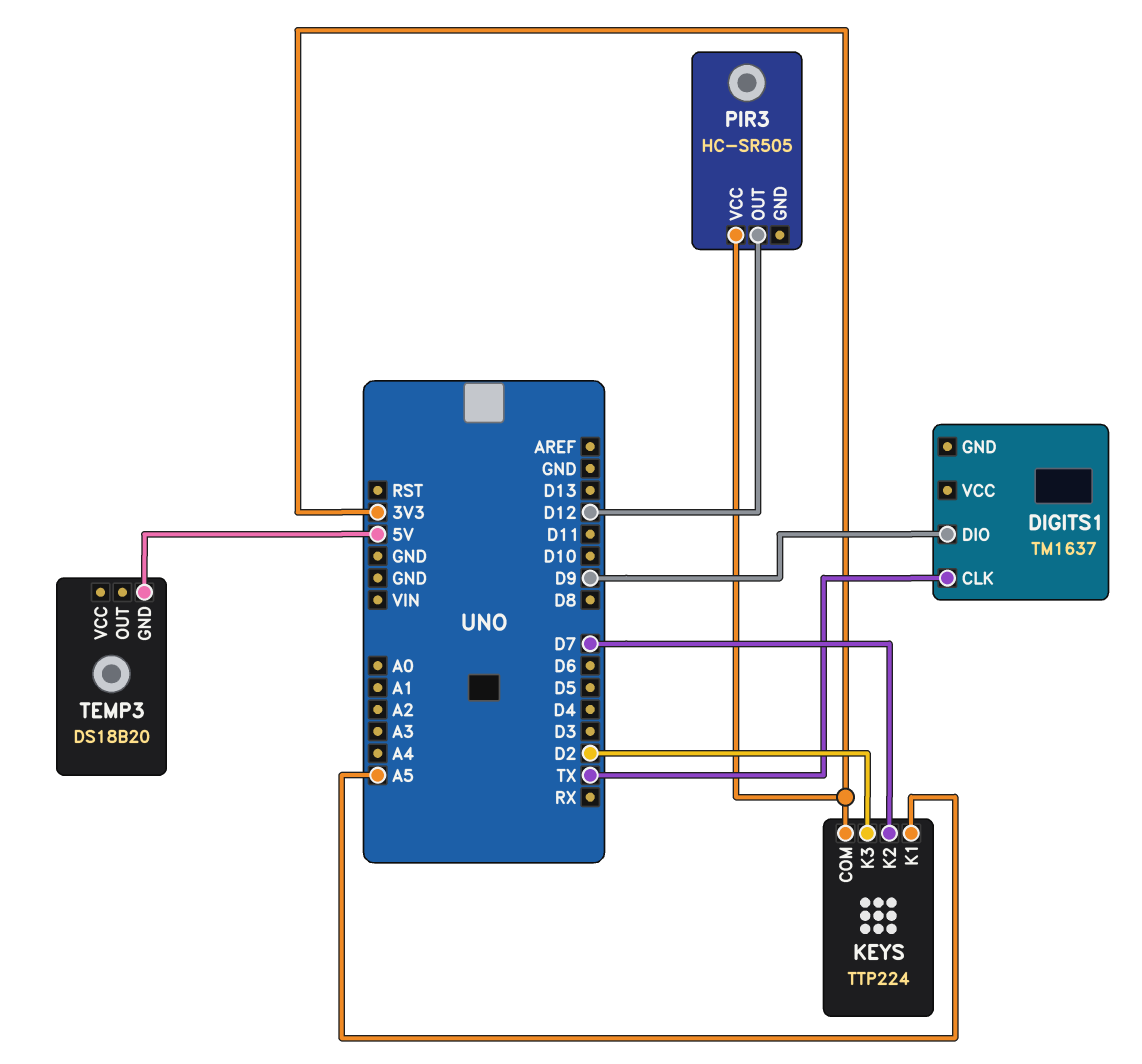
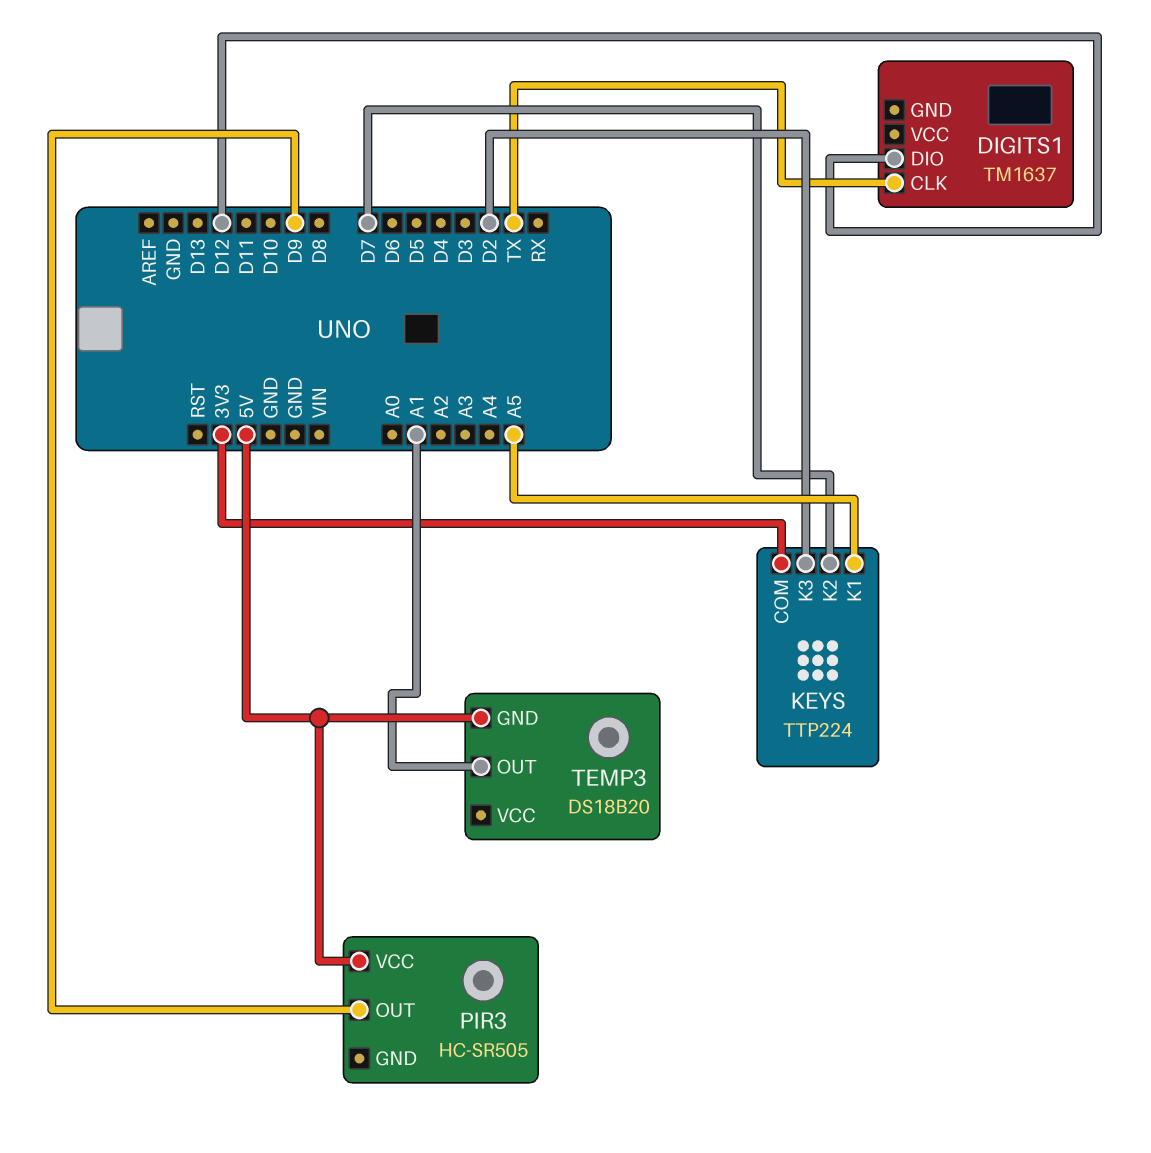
DIGITS1 pin DIO: D9 -> D12
PIR3 pin OUT: D12 -> D9
PIR3 pin VCC: 3V3 -> 5V
TEMP3 pin OUT: none -> A1

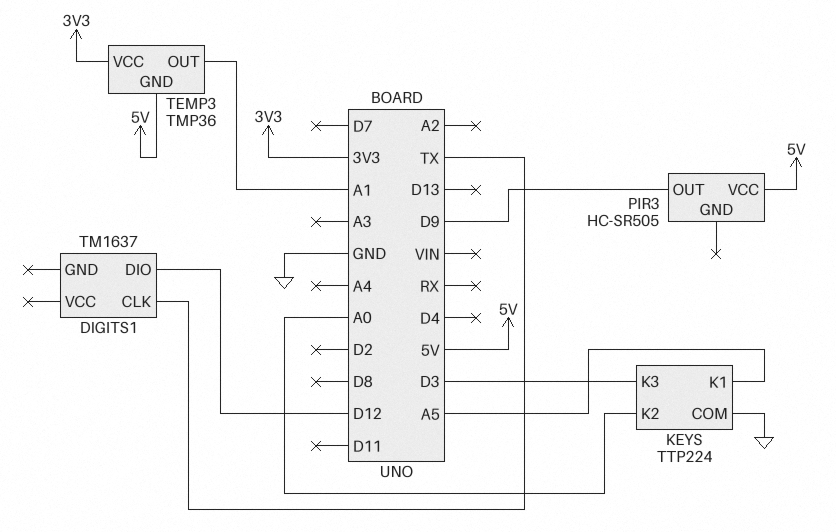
KEYS pin COM: 3V3 -> GND
KEYS pin K2: D7 -> A0
KEYS pin K3: D2 -> D3
TEMP3: DS18B20 -> TMP36
TEMP3 pin VCC: none -> 3V3

